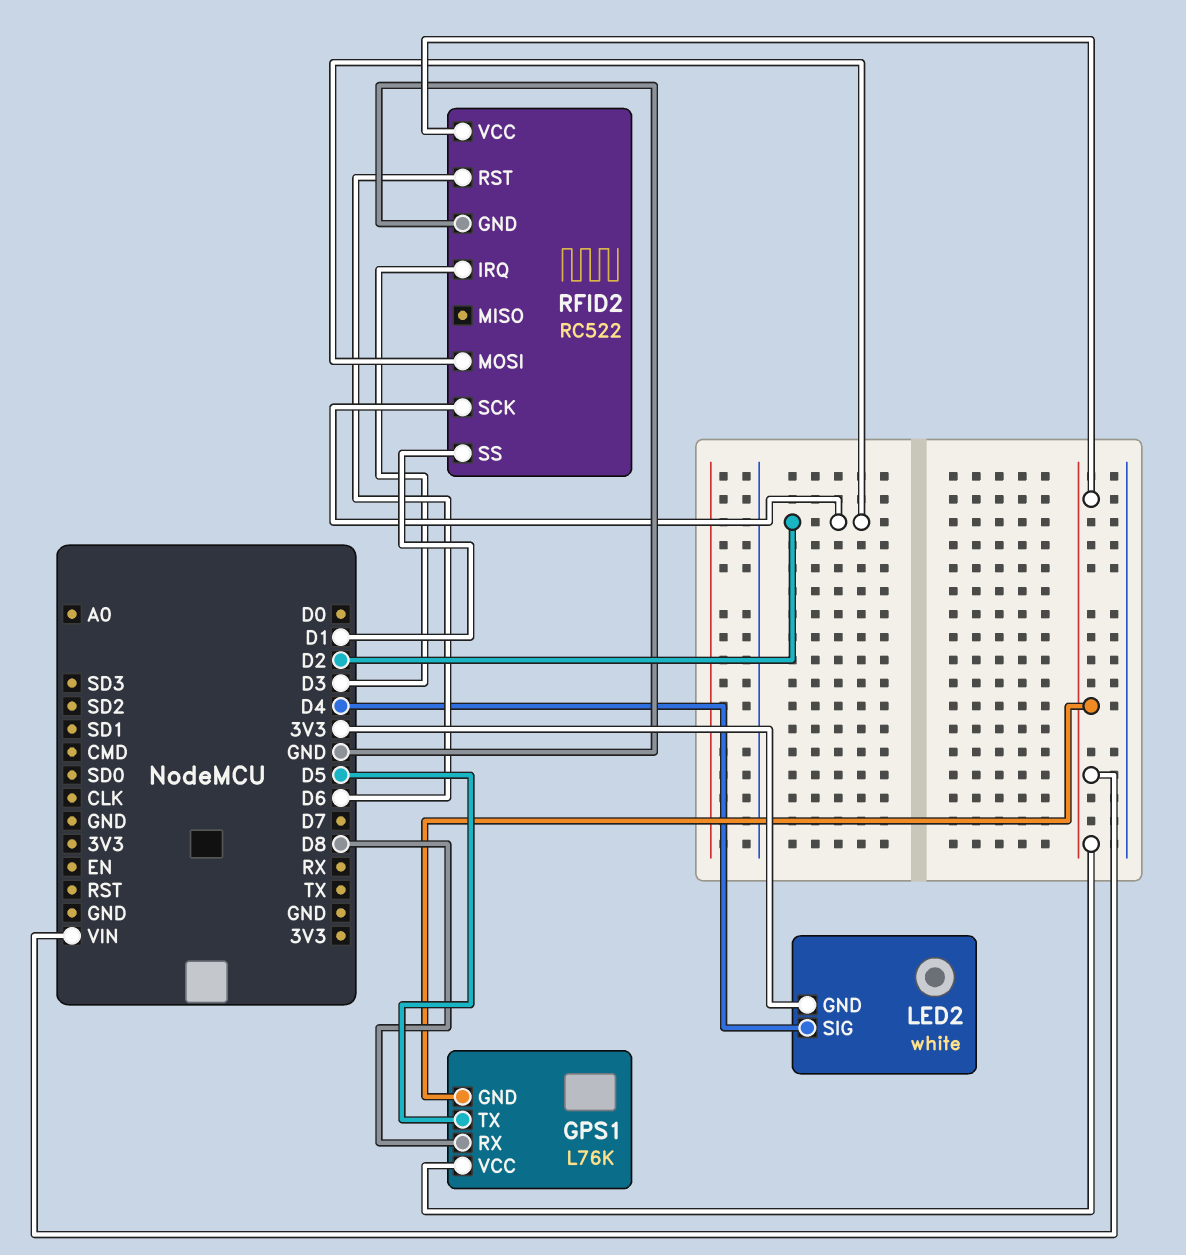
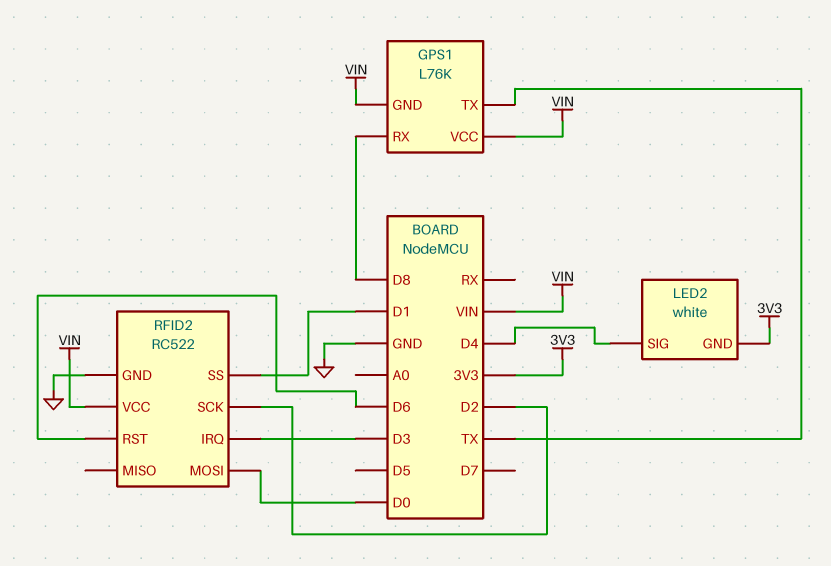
GPS1 pin TX: D5 -> TX
RFID2 pin MOSI: D2 -> D0

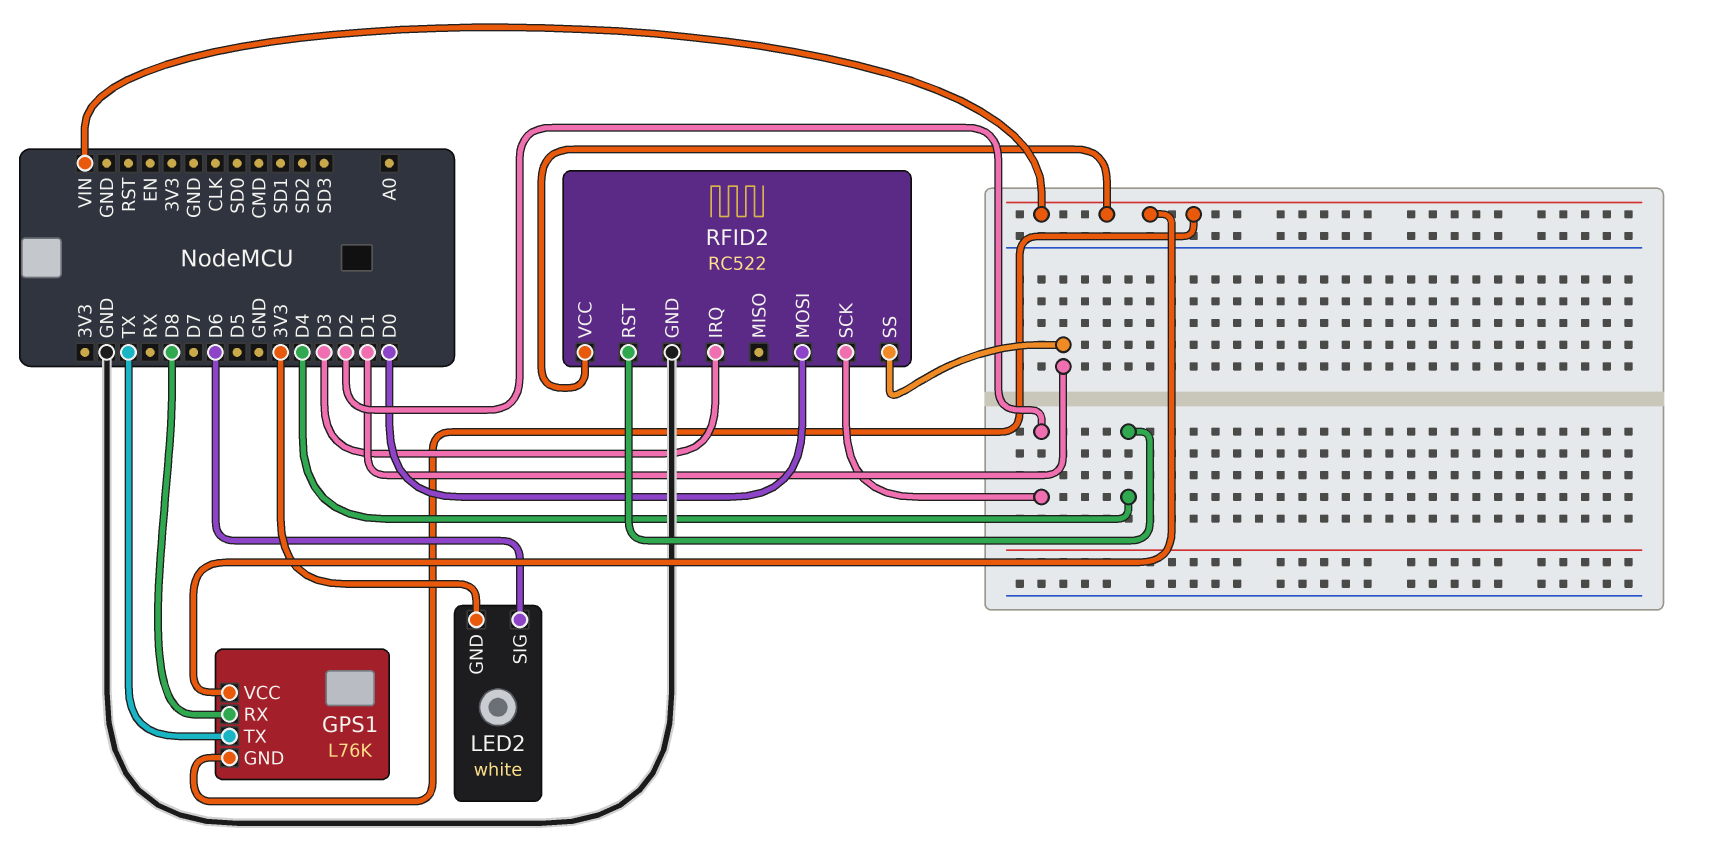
LED2 pin SIG: D4 -> D6
RFID2 pin RST: D6 -> D4

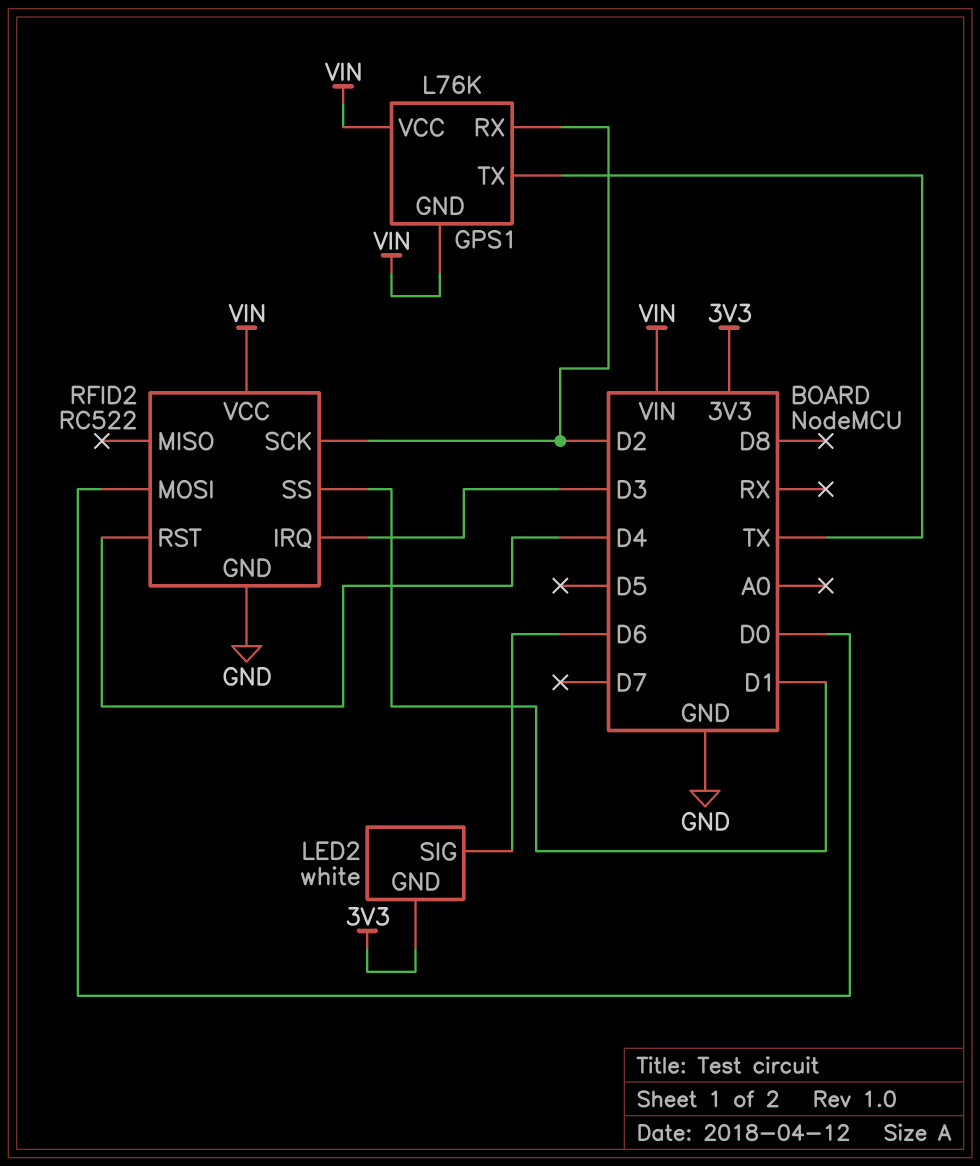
GPS1 pin RX: D8 -> D2

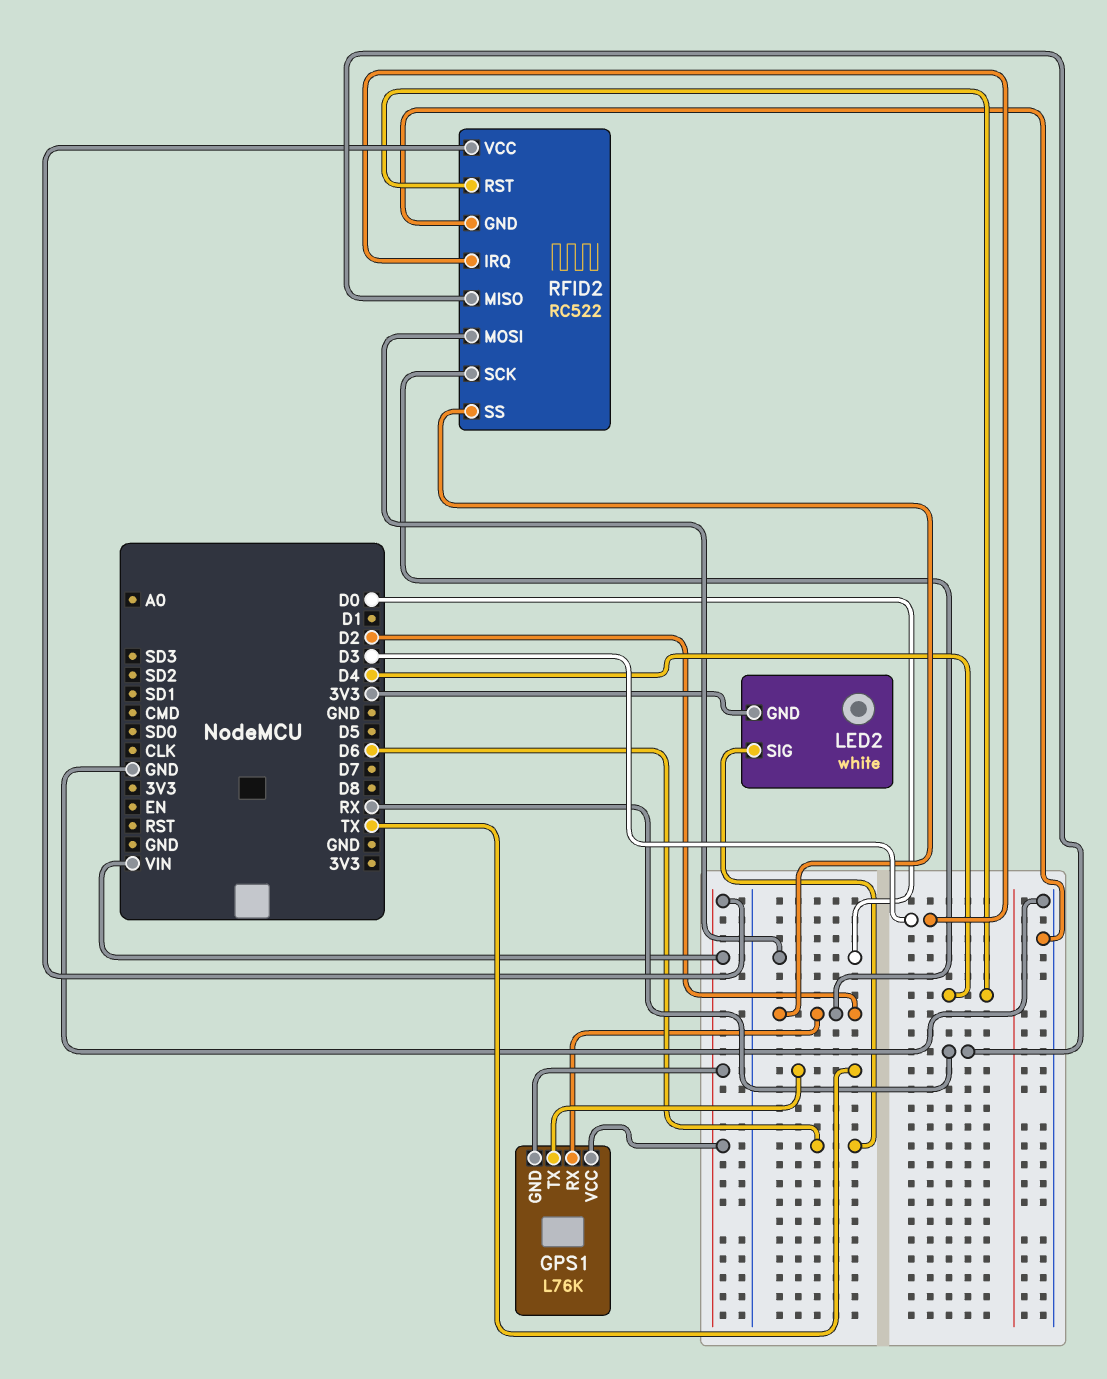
RFID2 pin MISO: none -> RX
RFID2 pin SS: D1 -> D2

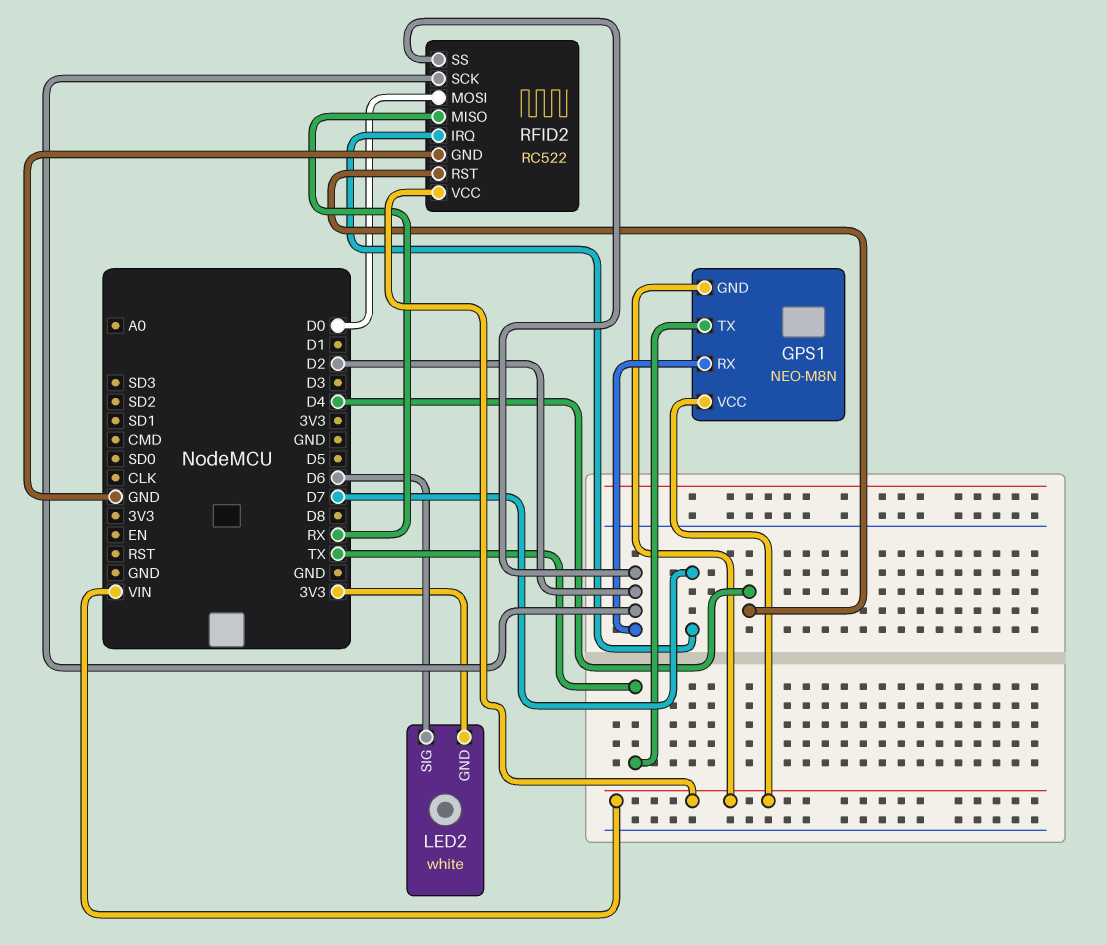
GPS1: L76K -> NEO-M8N
RFID2 pin IRQ: D3 -> D7

